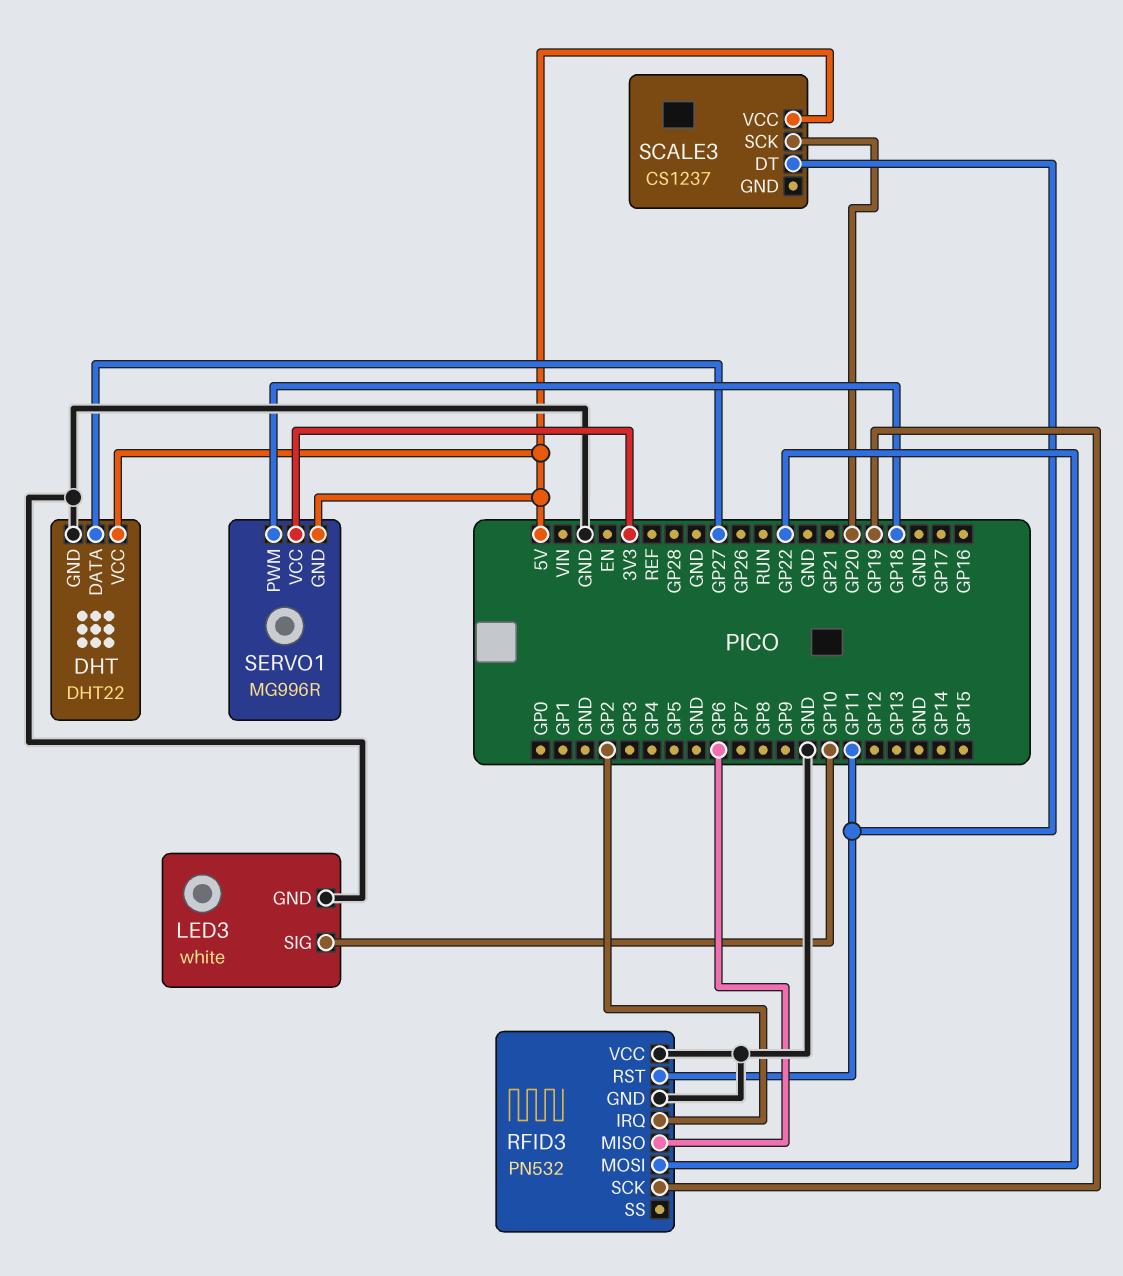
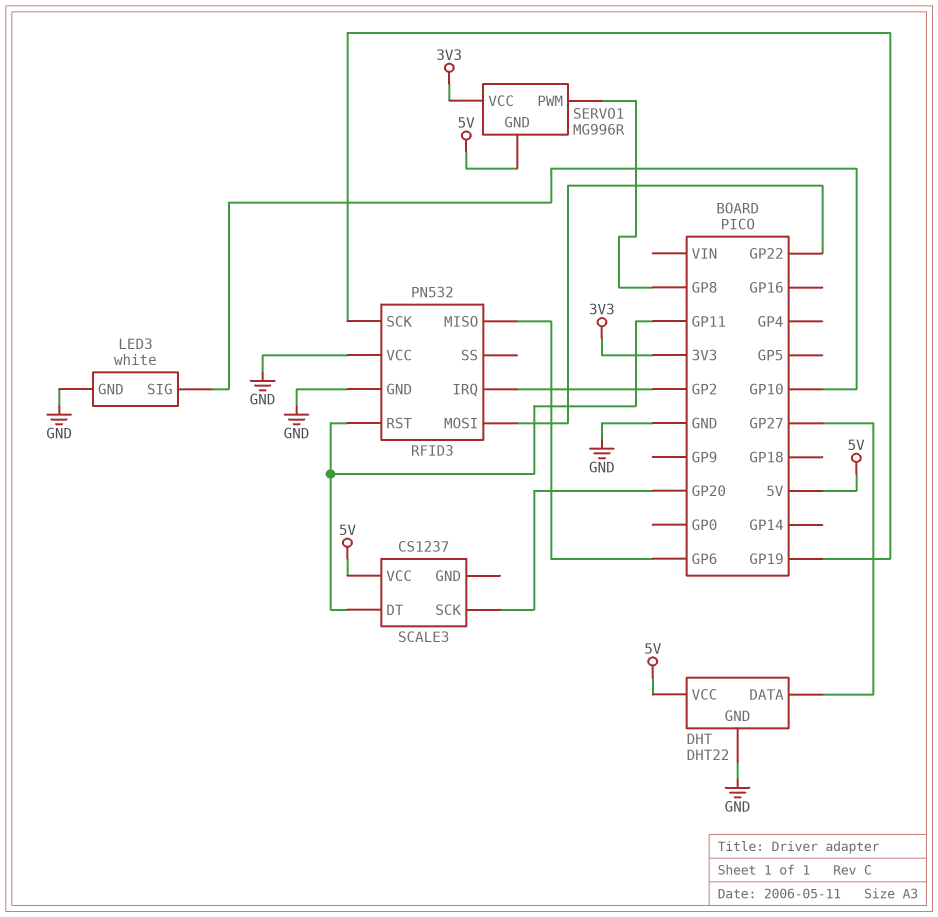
SERVO1 pin PWM: GP18 -> GP8

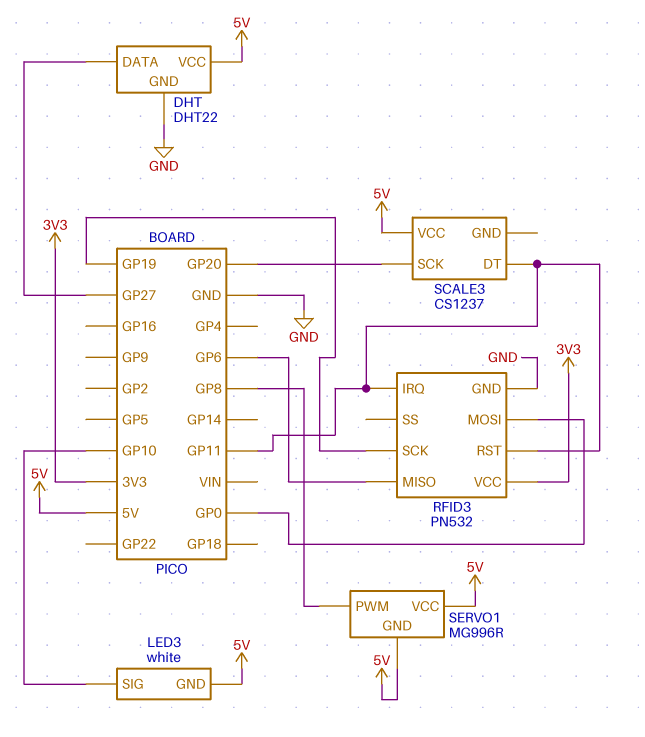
LED3 pin GND: GND -> 5V
RFID3 pin IRQ: GP2 -> GP11
RFID3 pin MOSI: GP22 -> GP0
RFID3 pin VCC: GND -> 3V3
SERVO1 pin VCC: 3V3 -> 5V

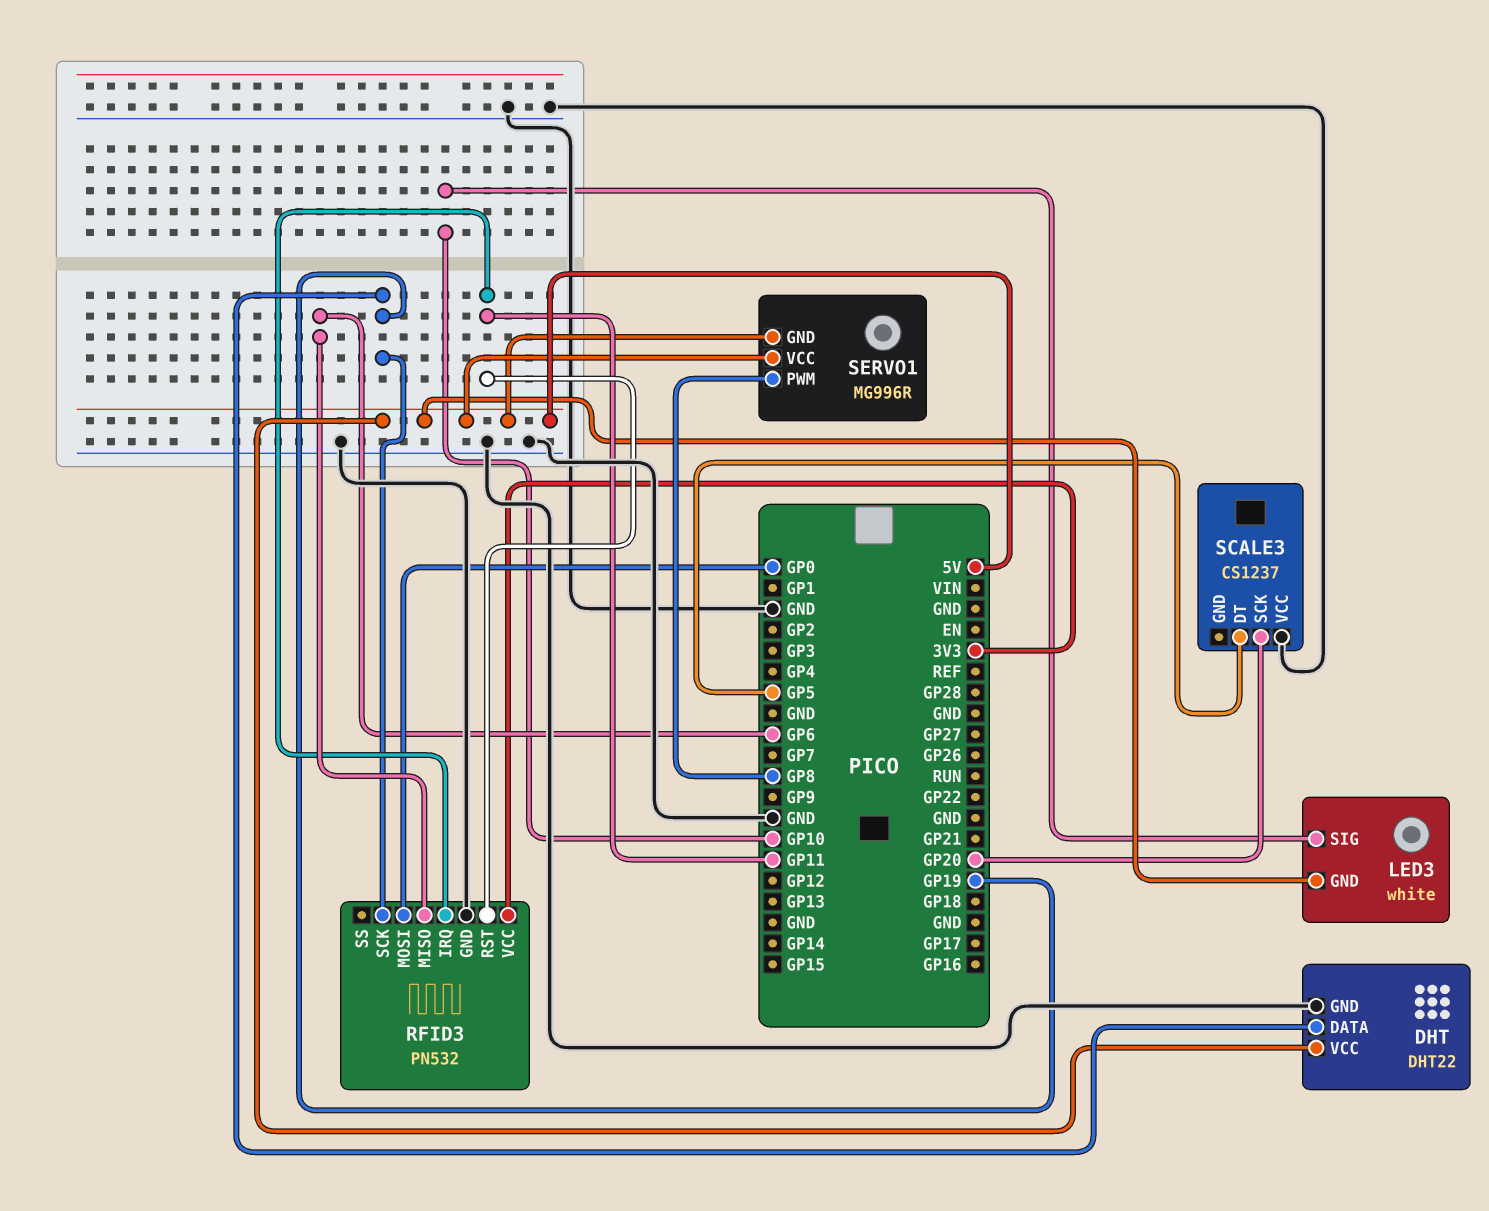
DHT pin DATA: GP27 -> GP19
SCALE3 pin DT: GP11 -> GP5
SCALE3 pin VCC: 5V -> GND

